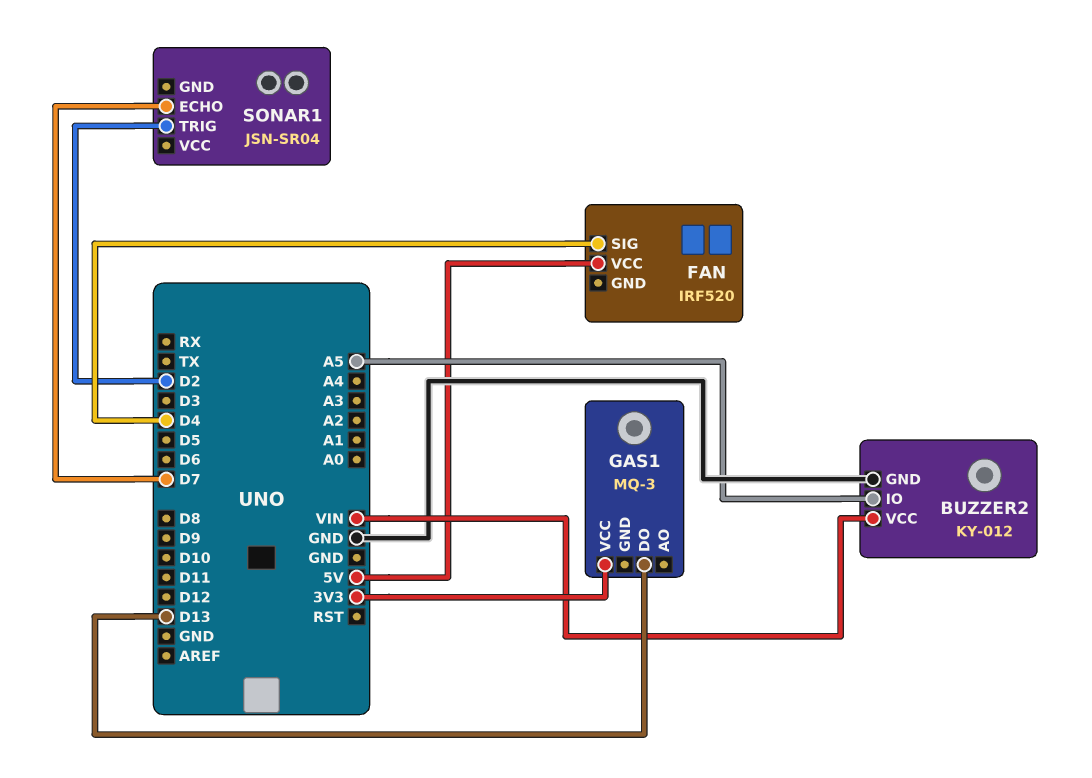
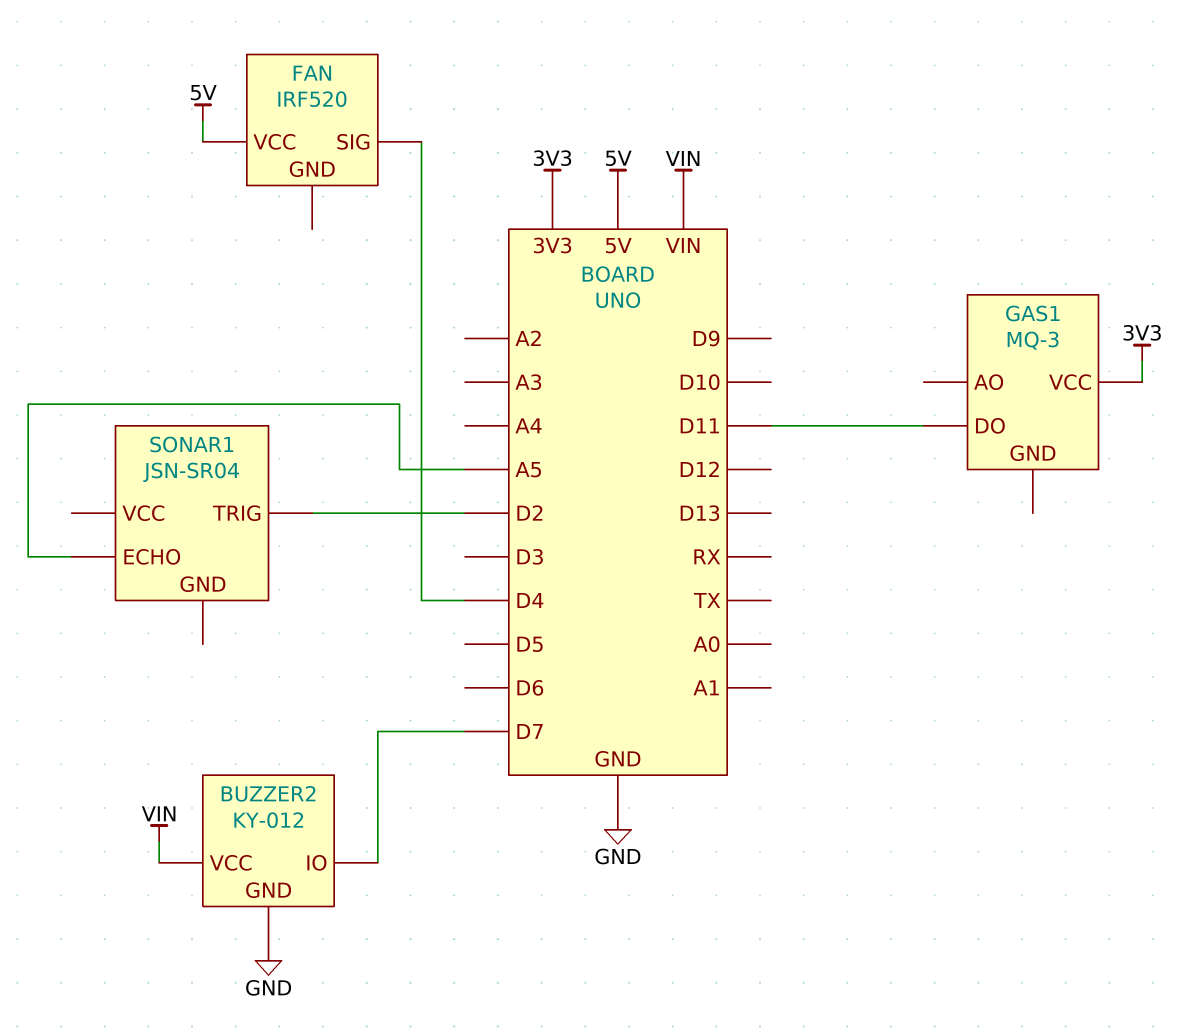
BUZZER2 pin IO: A5 -> D7
GAS1 pin DO: D13 -> D11
SONAR1 pin ECHO: D7 -> A5

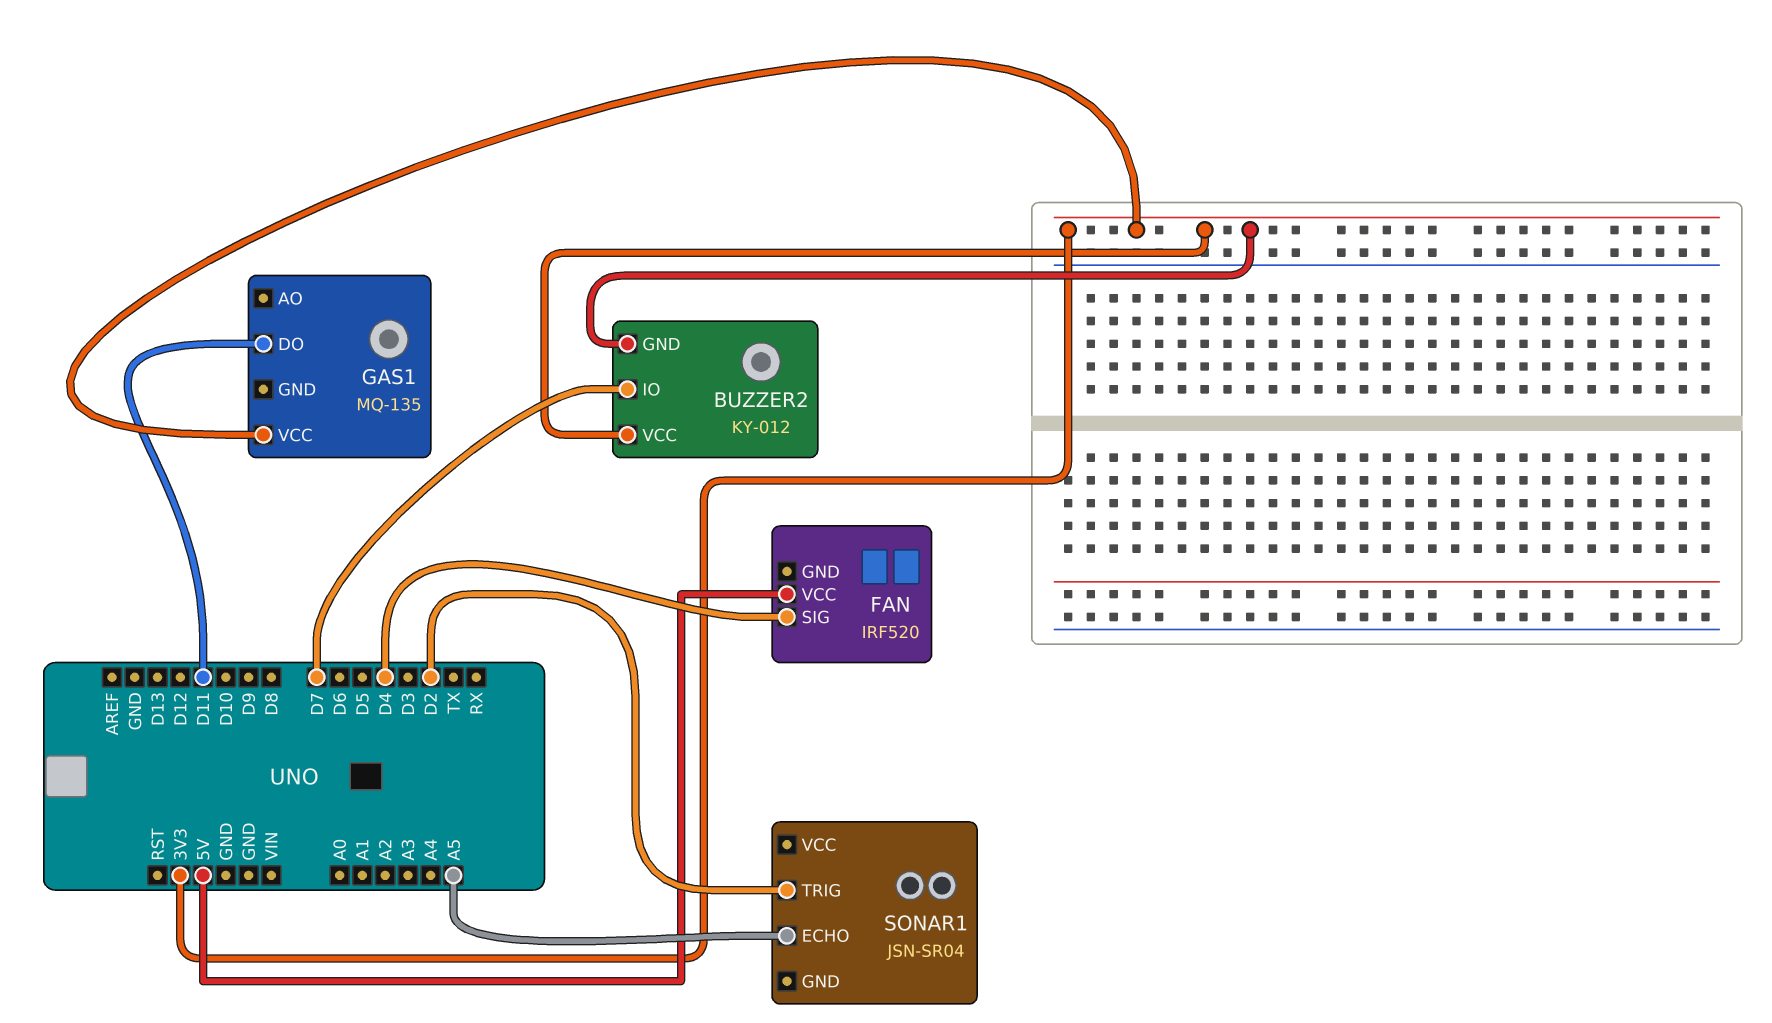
BUZZER2 pin GND: GND -> 3V3
BUZZER2 pin VCC: VIN -> 3V3
GAS1: MQ-3 -> MQ-135

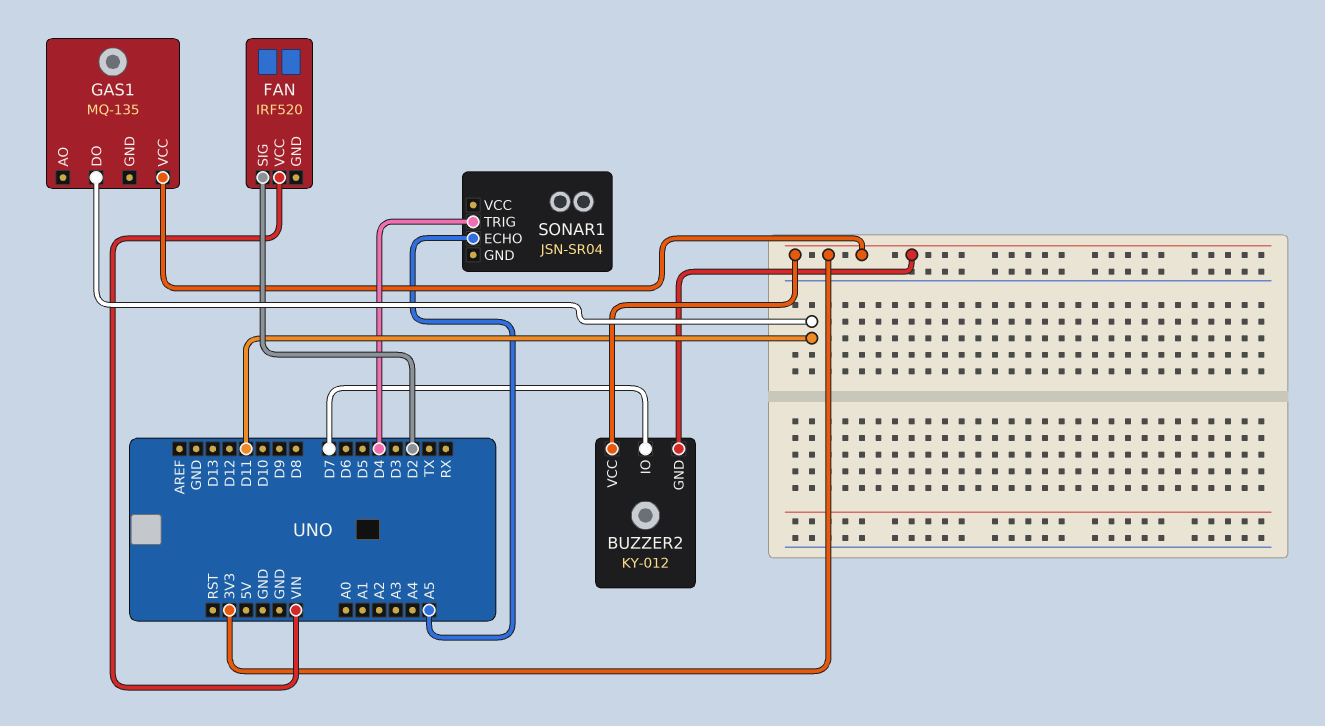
FAN pin SIG: D4 -> D2
FAN pin VCC: 5V -> VIN
SONAR1 pin TRIG: D2 -> D4

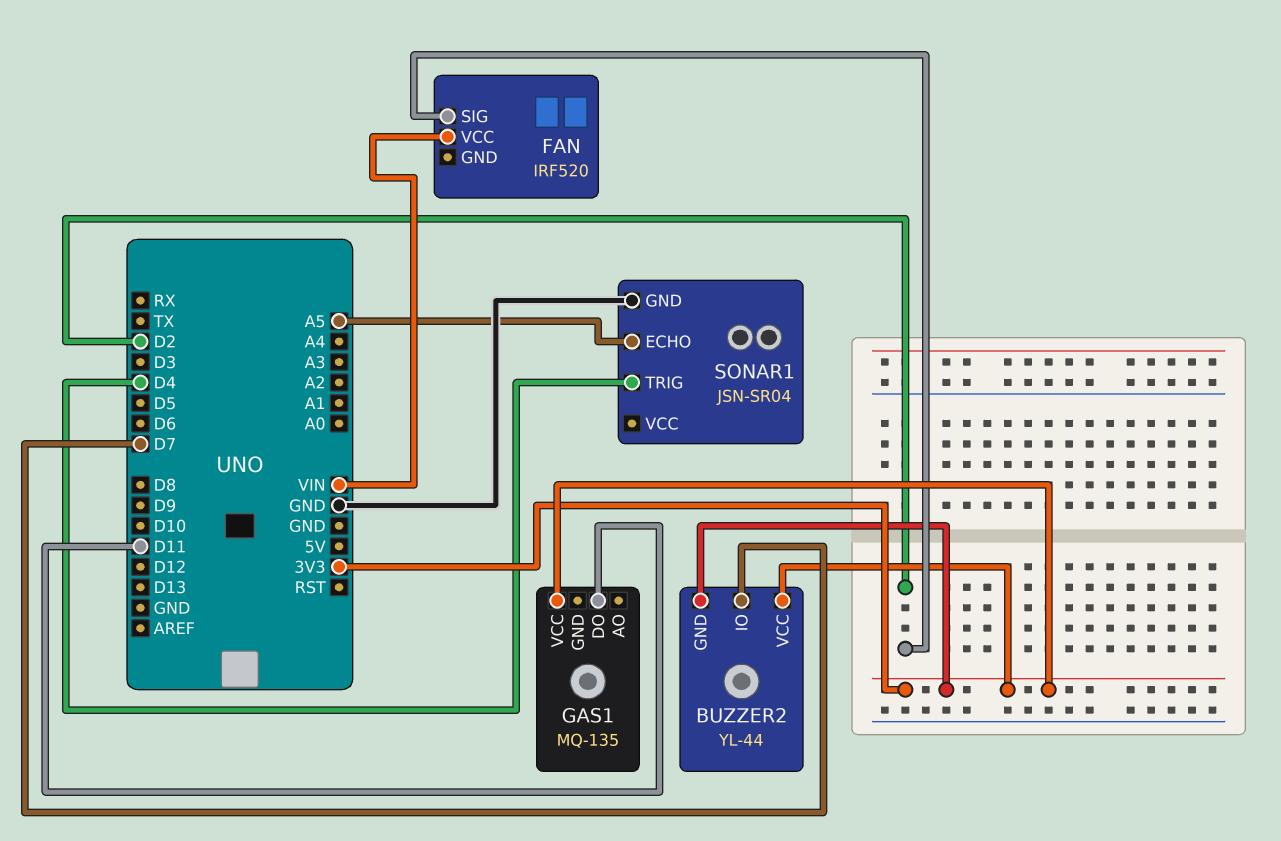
BUZZER2: KY-012 -> YL-44
SONAR1 pin GND: none -> GND

